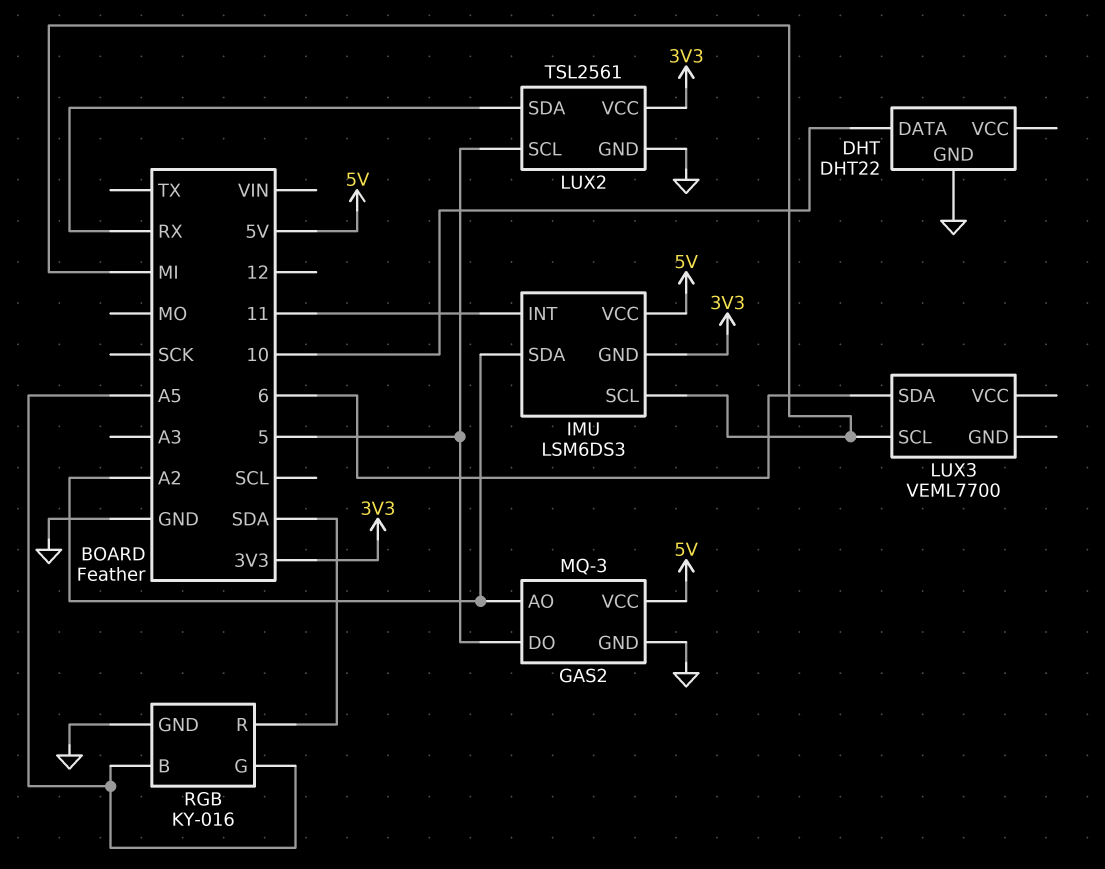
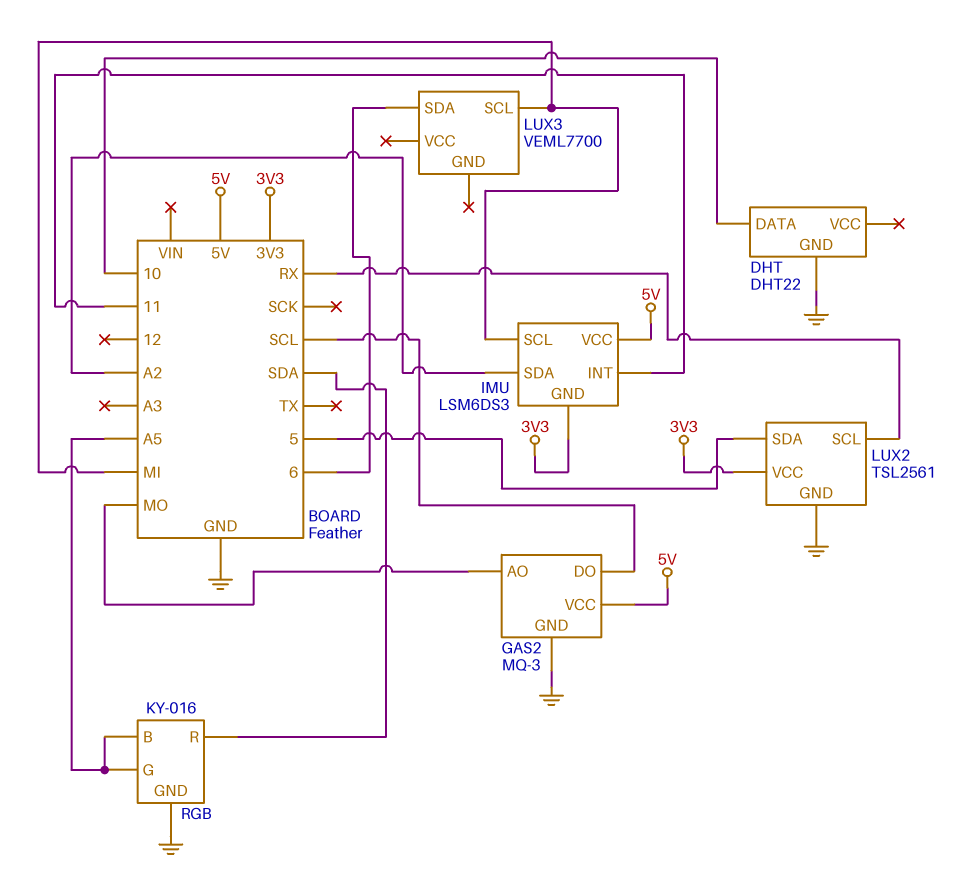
GAS2 pin AO: A2 -> MO
GAS2 pin DO: 5 -> SCL
LUX2 pin SCL: 5 -> RX
LUX2 pin SDA: RX -> 5

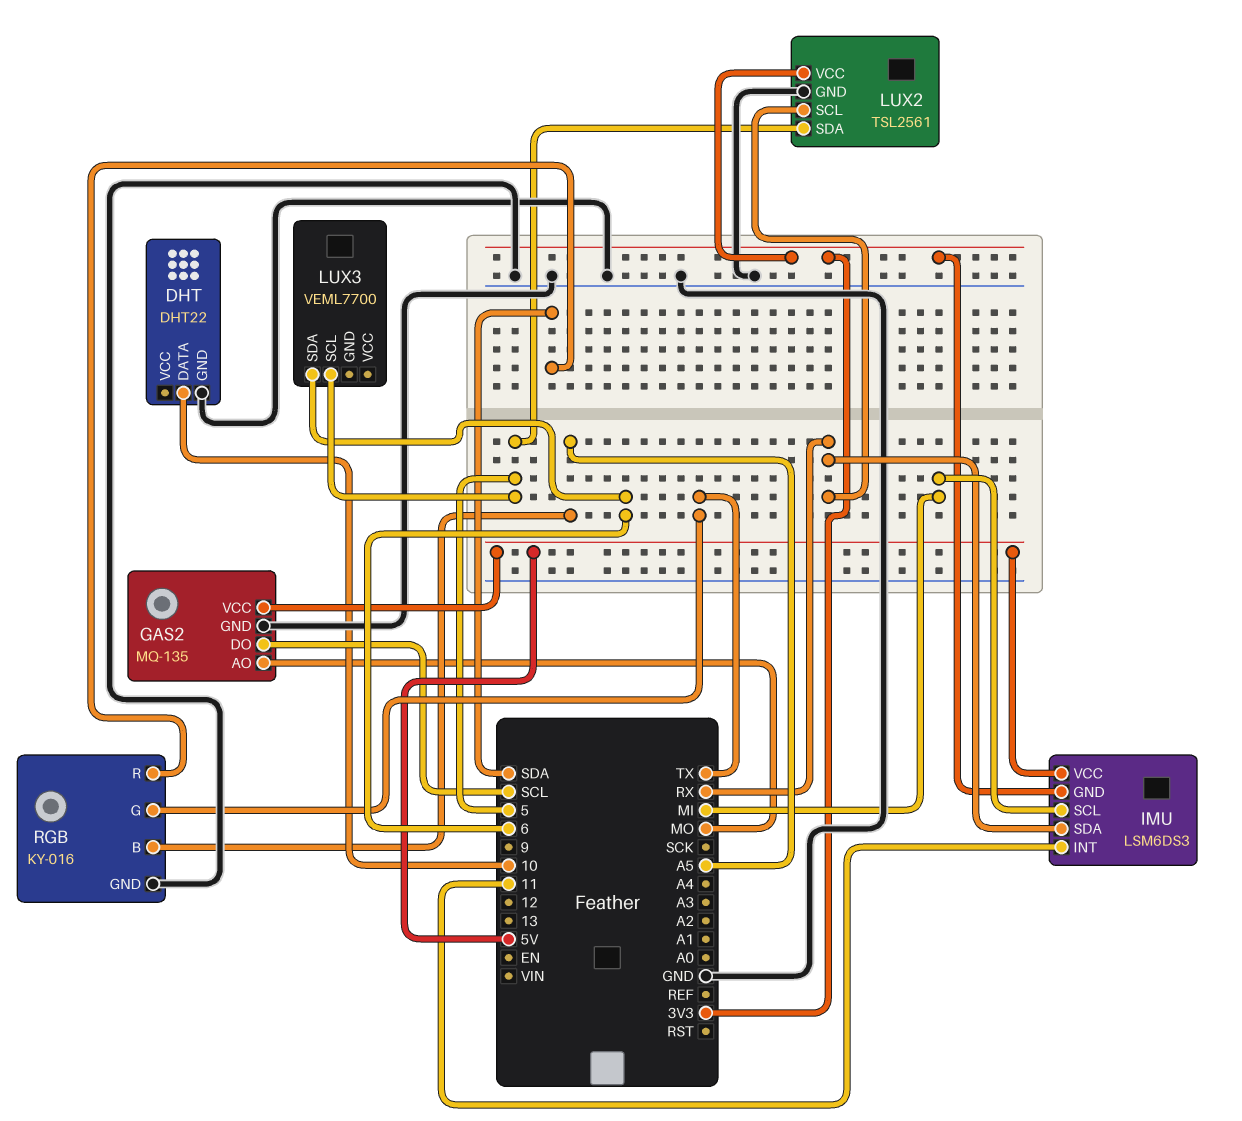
GAS2: MQ-3 -> MQ-135
IMU pin SDA: A2 -> RX
LUX3 pin SCL: MI -> 5
RGB pin G: A5 -> TX

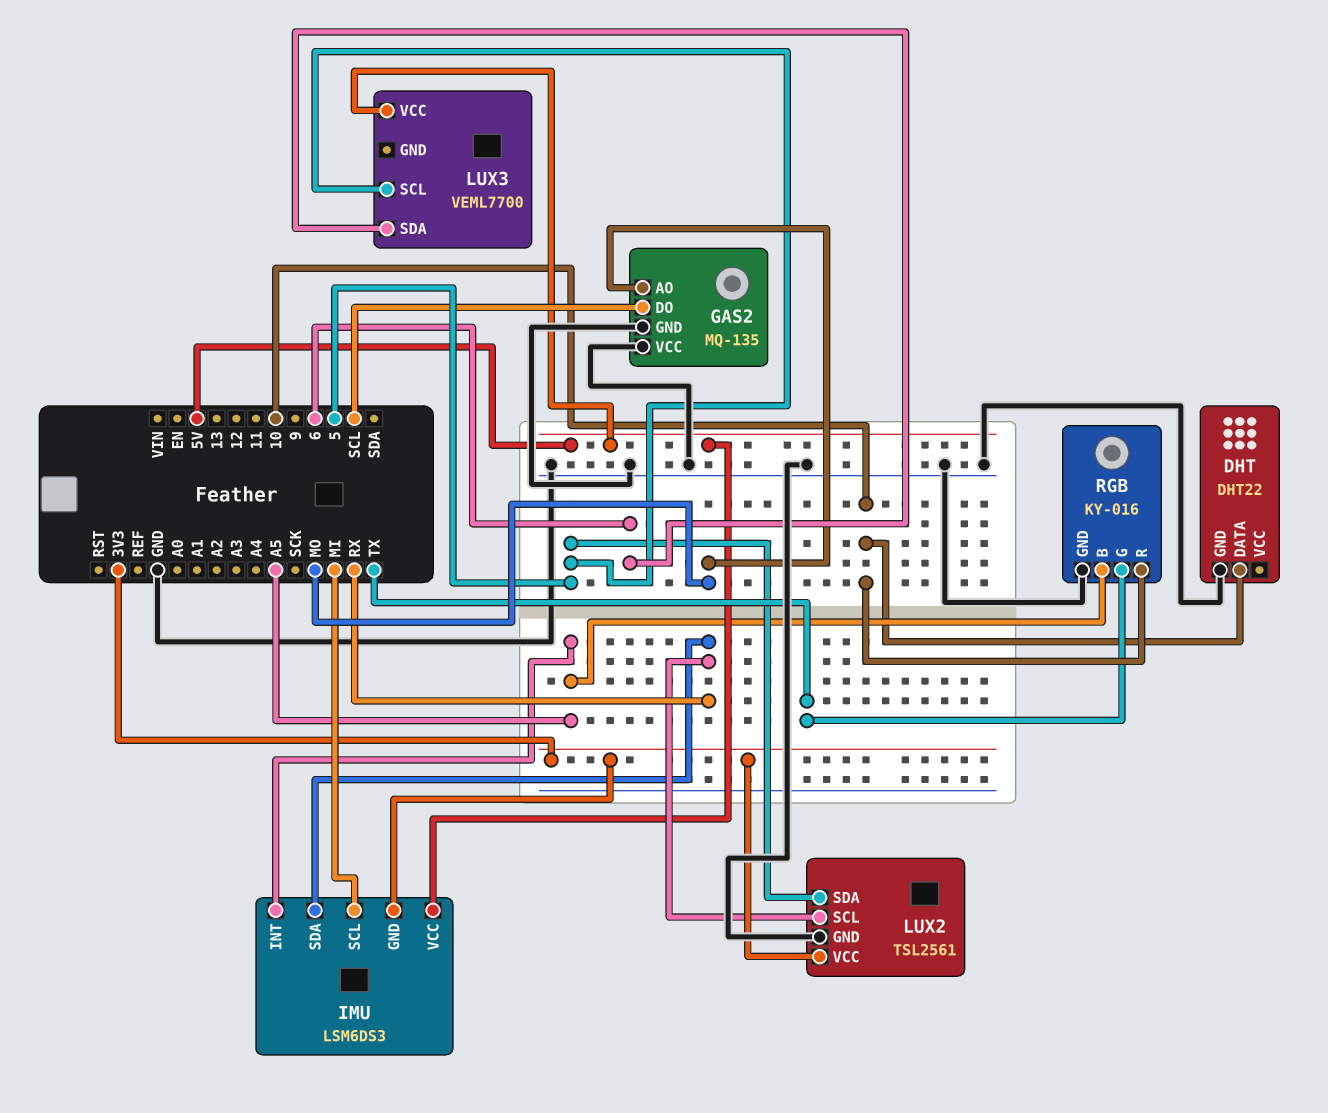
GAS2 pin VCC: 5V -> GND
IMU pin INT: 11 -> A5
LUX3 pin VCC: none -> 5V
RGB pin R: SDA -> 10

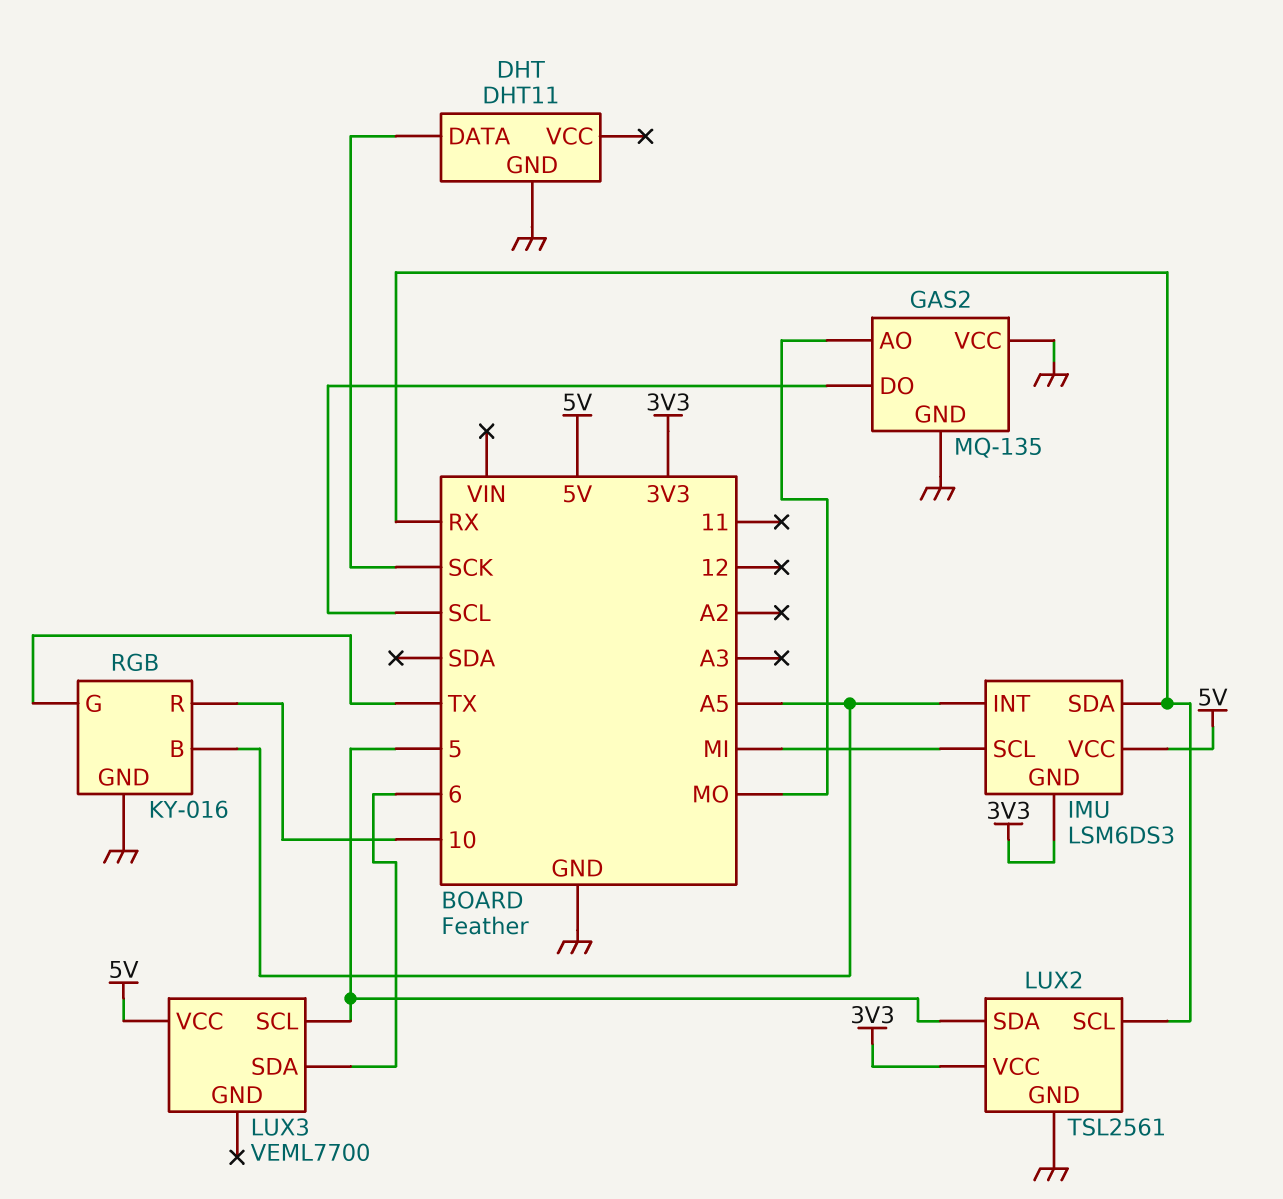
DHT: DHT22 -> DHT11
DHT pin DATA: 10 -> SCK

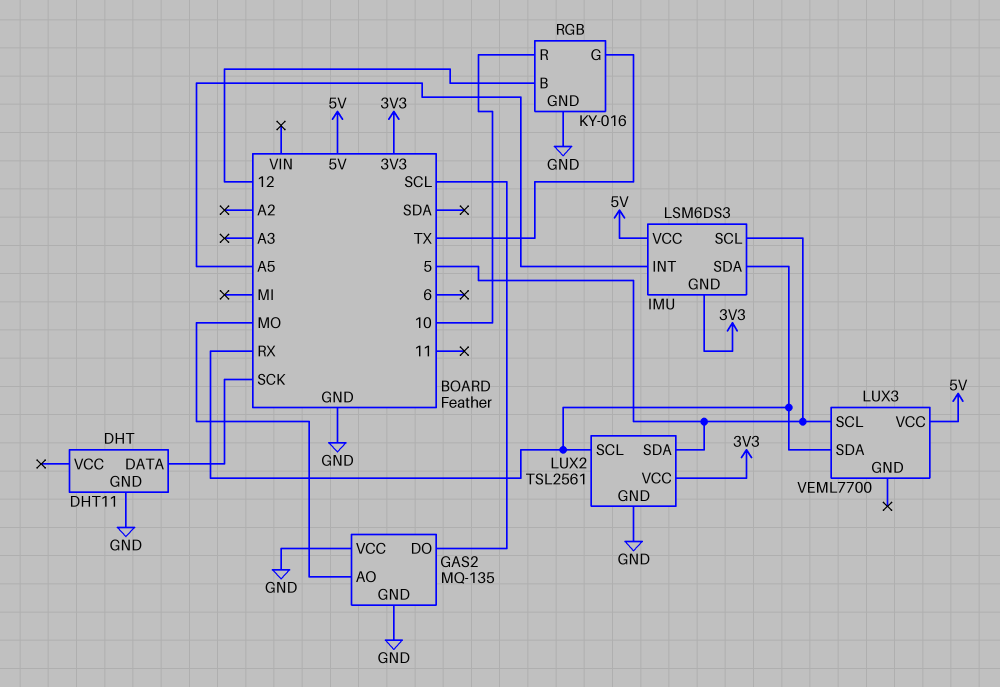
IMU pin SCL: MI -> 5
LUX3 pin SDA: 6 -> RX
RGB pin B: A5 -> 12

